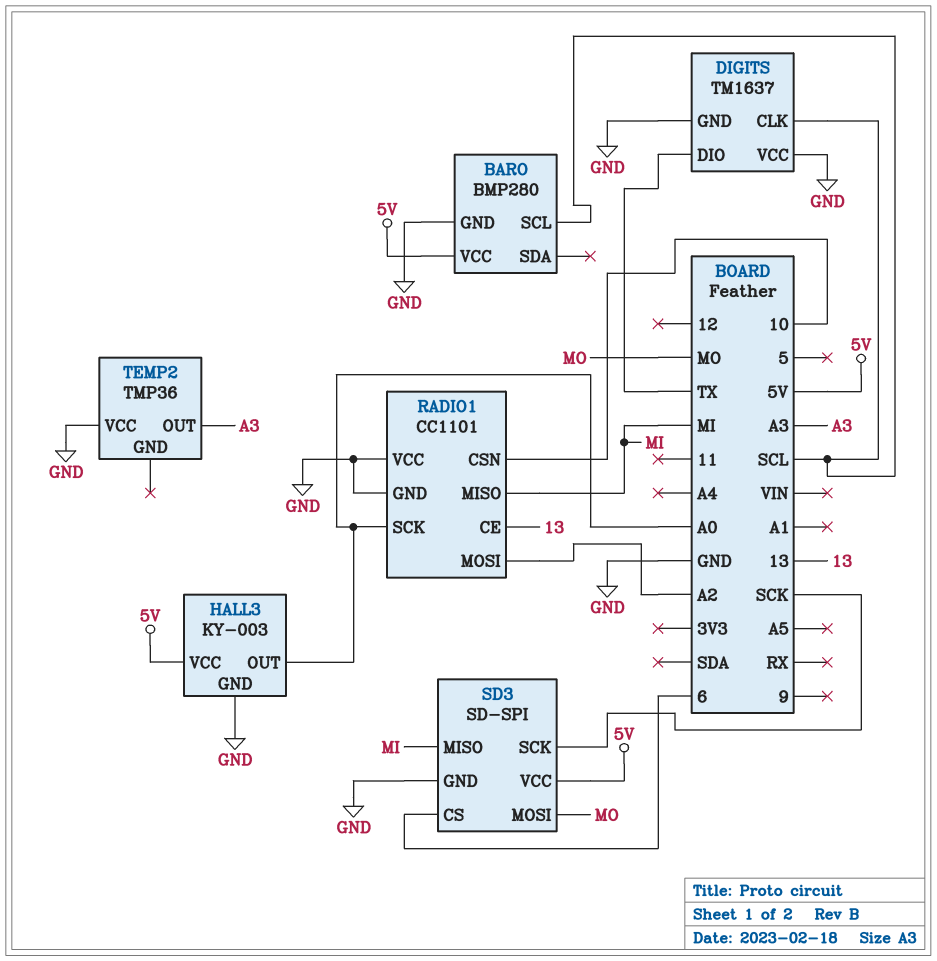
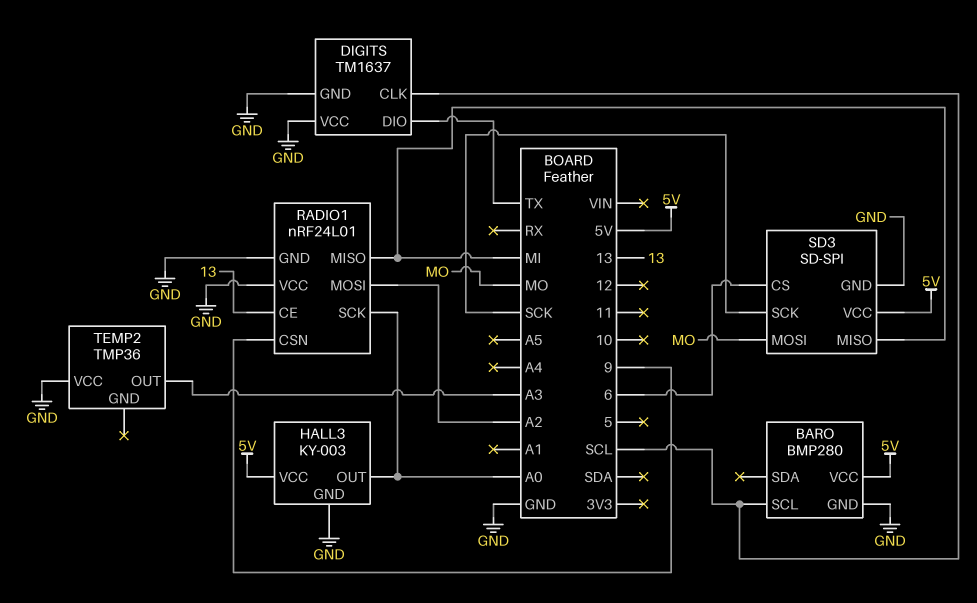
RADIO1: CC1101 -> nRF24L01
RADIO1 pin CSN: 10 -> 9

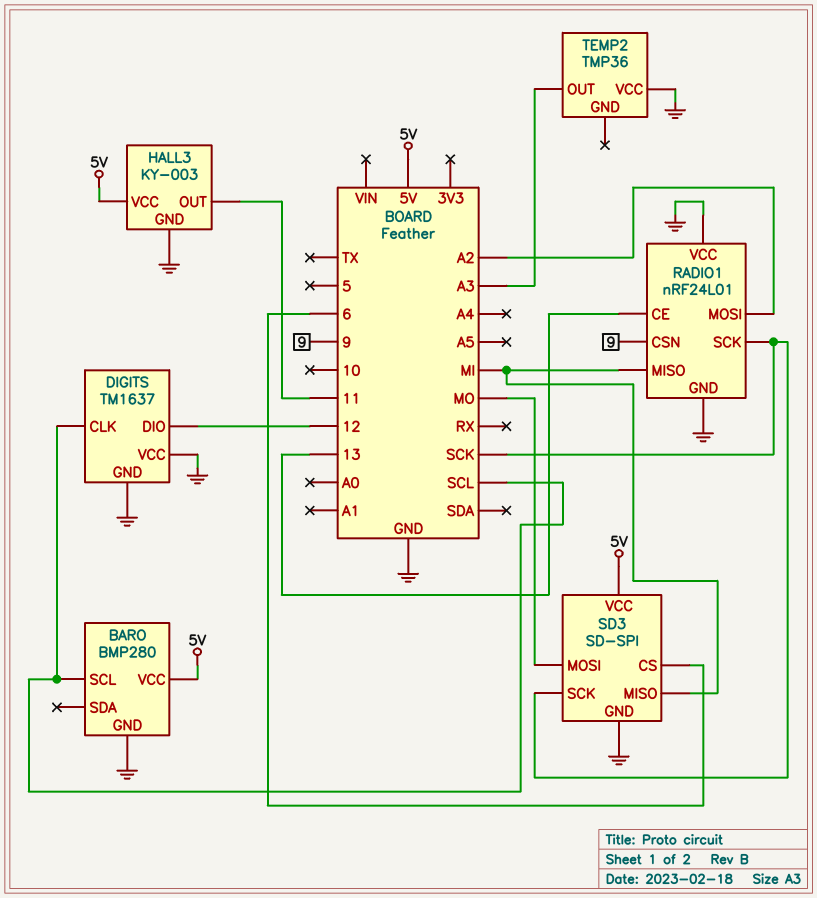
DIGITS pin DIO: TX -> 12
HALL3 pin OUT: A0 -> 11
RADIO1 pin SCK: A0 -> SCK

